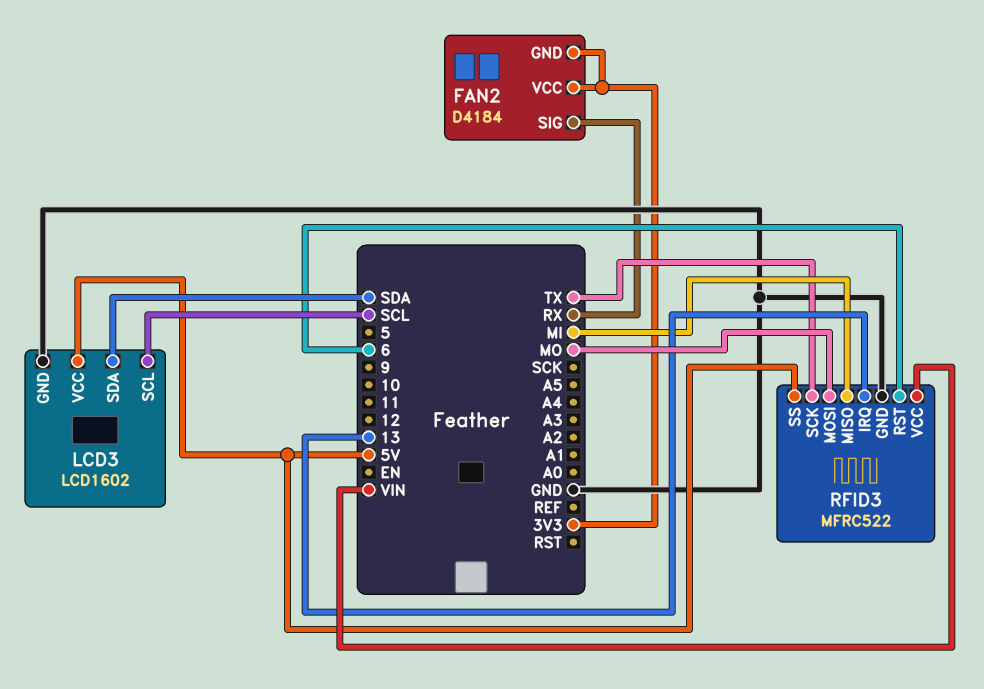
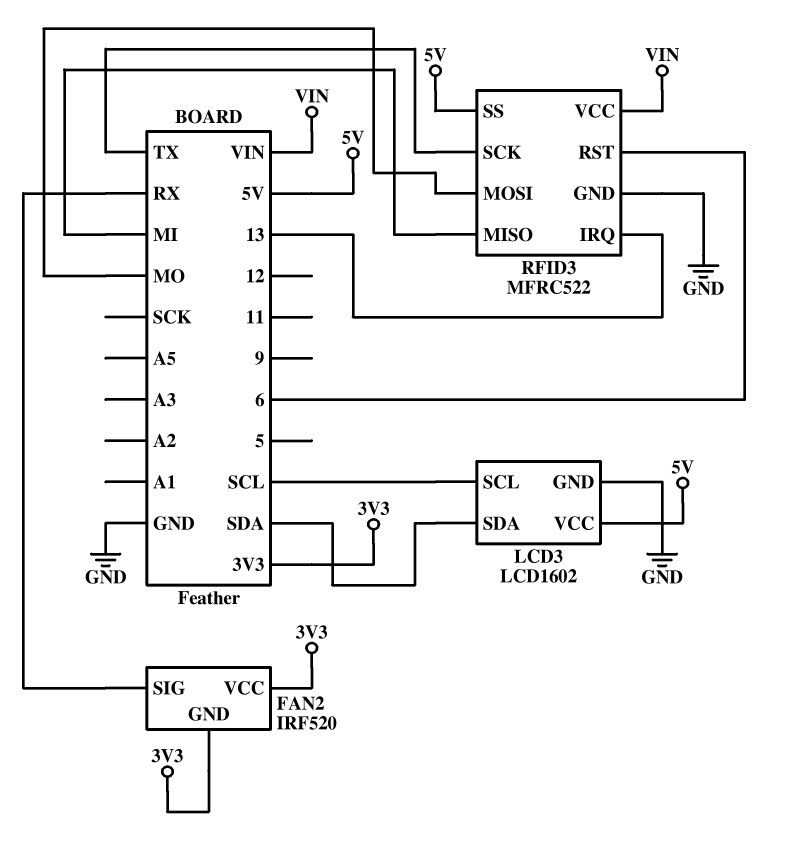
FAN2: D4184 -> IRF520

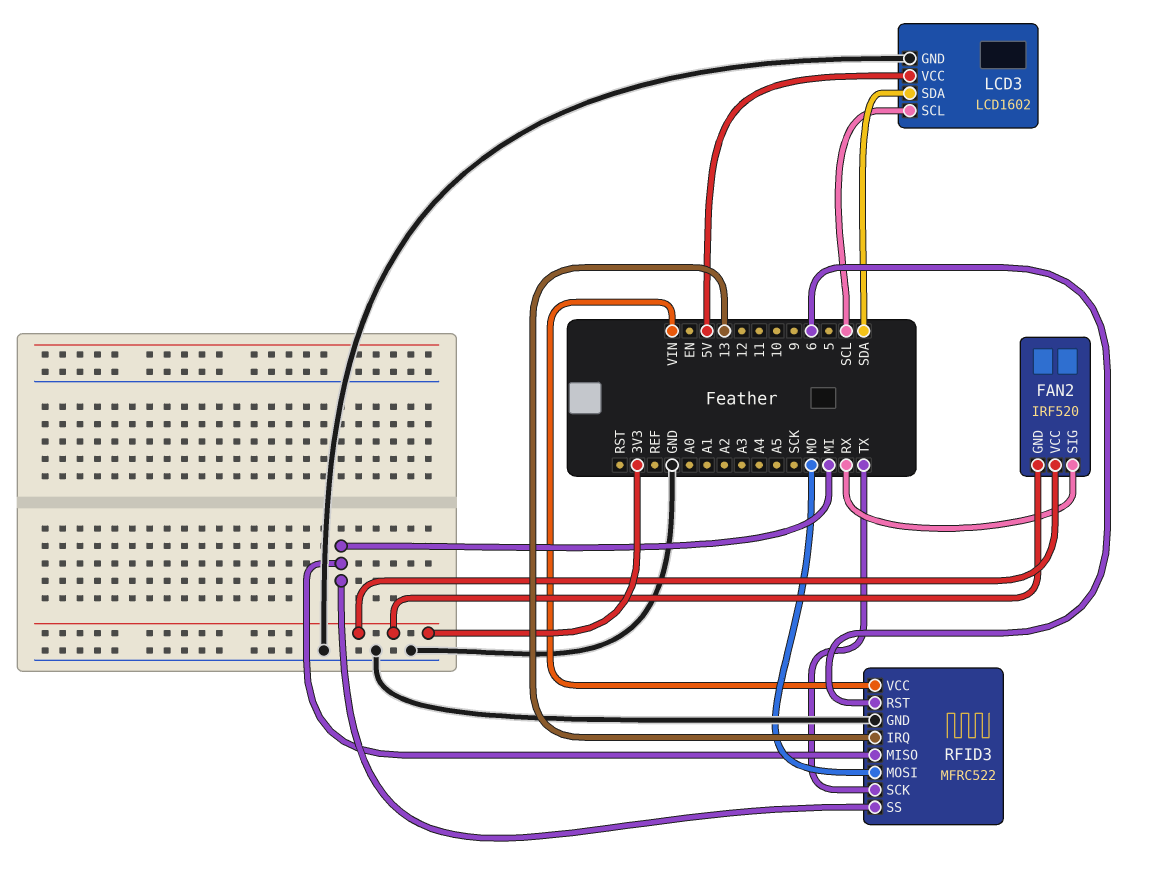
RFID3 pin SS: 5V -> MI

